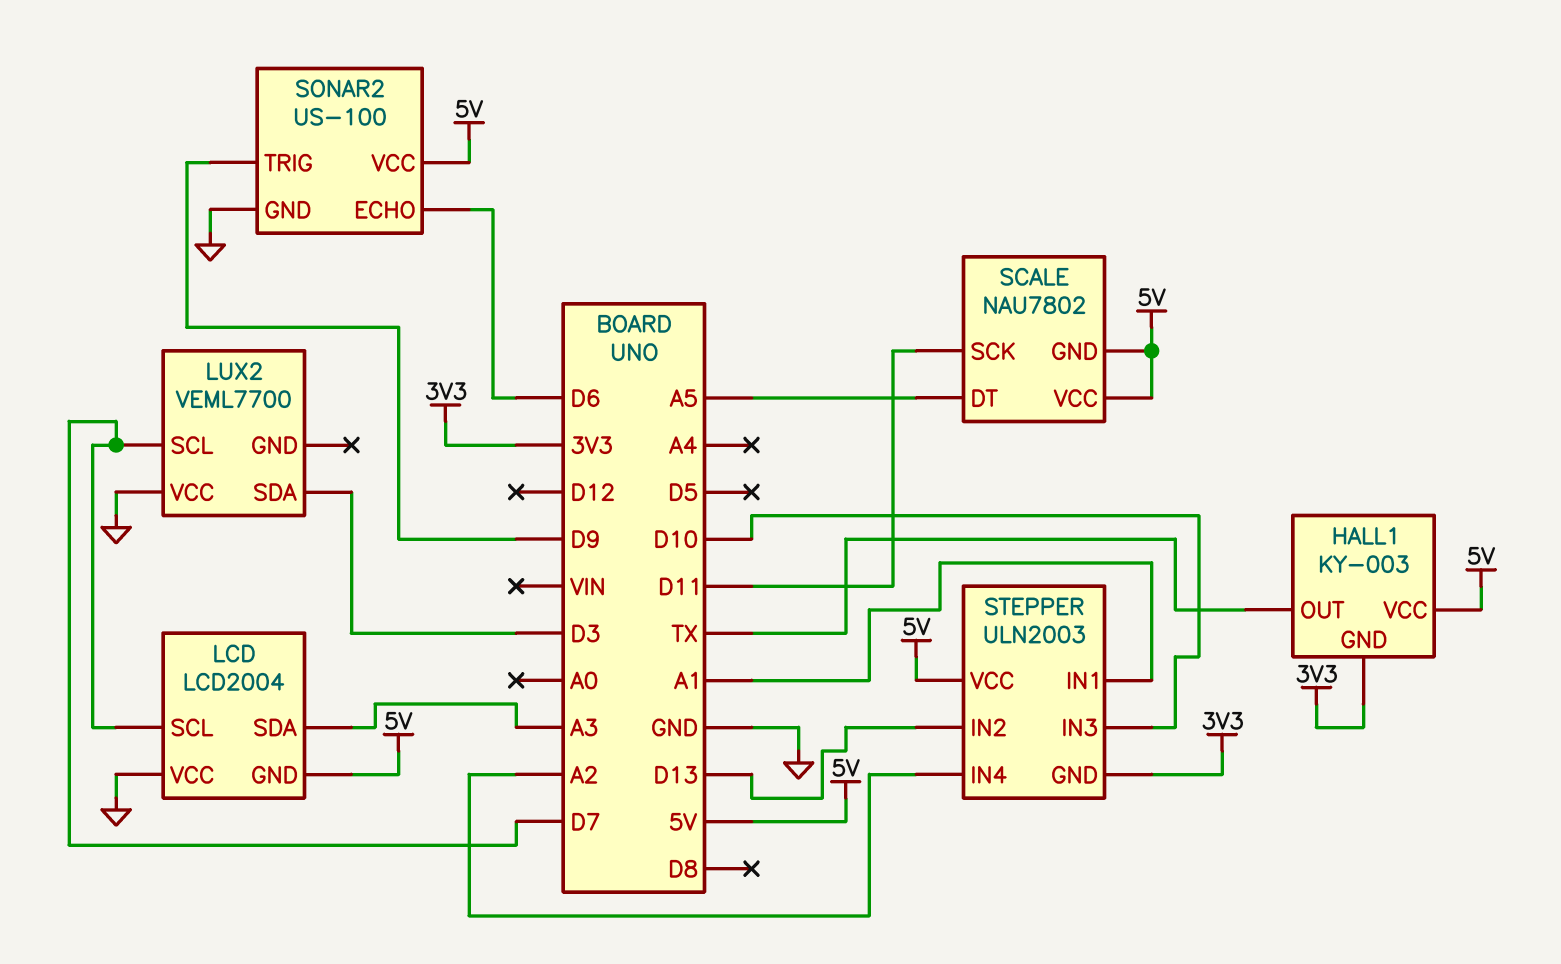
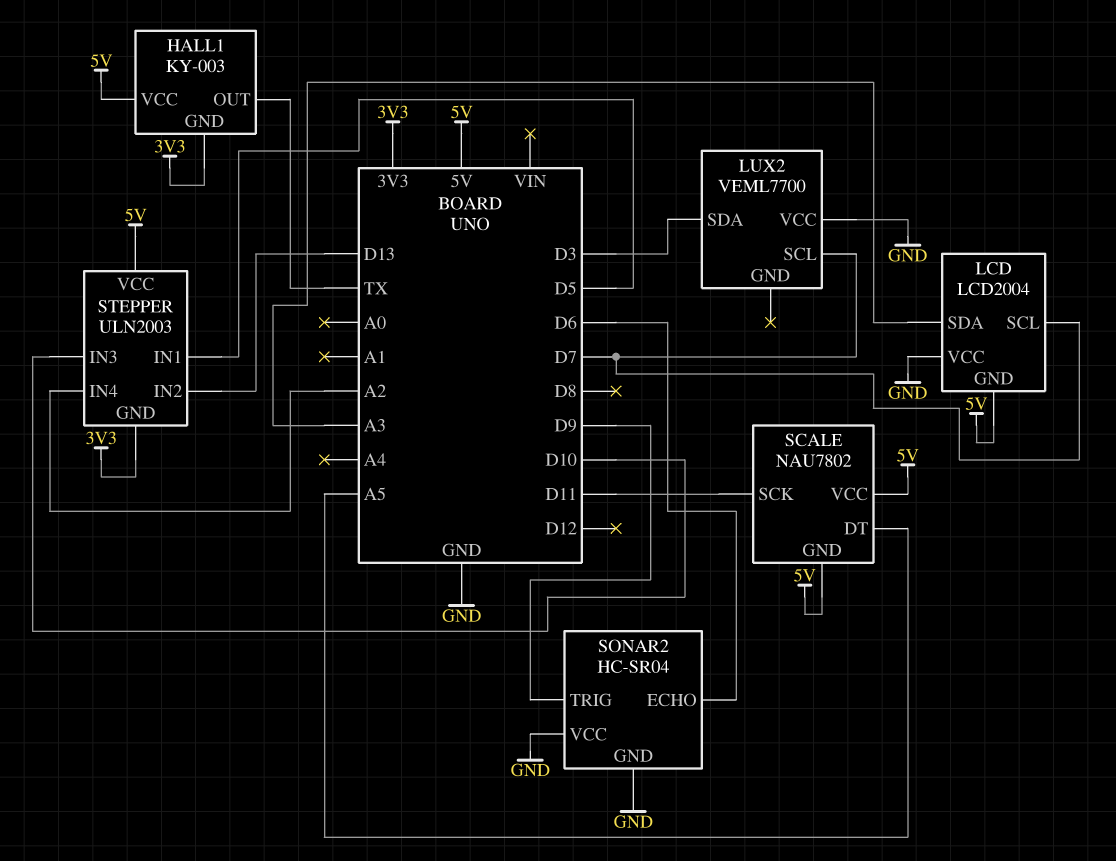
SONAR2: US-100 -> HC-SR04
SONAR2 pin VCC: 5V -> GND
STEPPER pin IN1: A1 -> D5

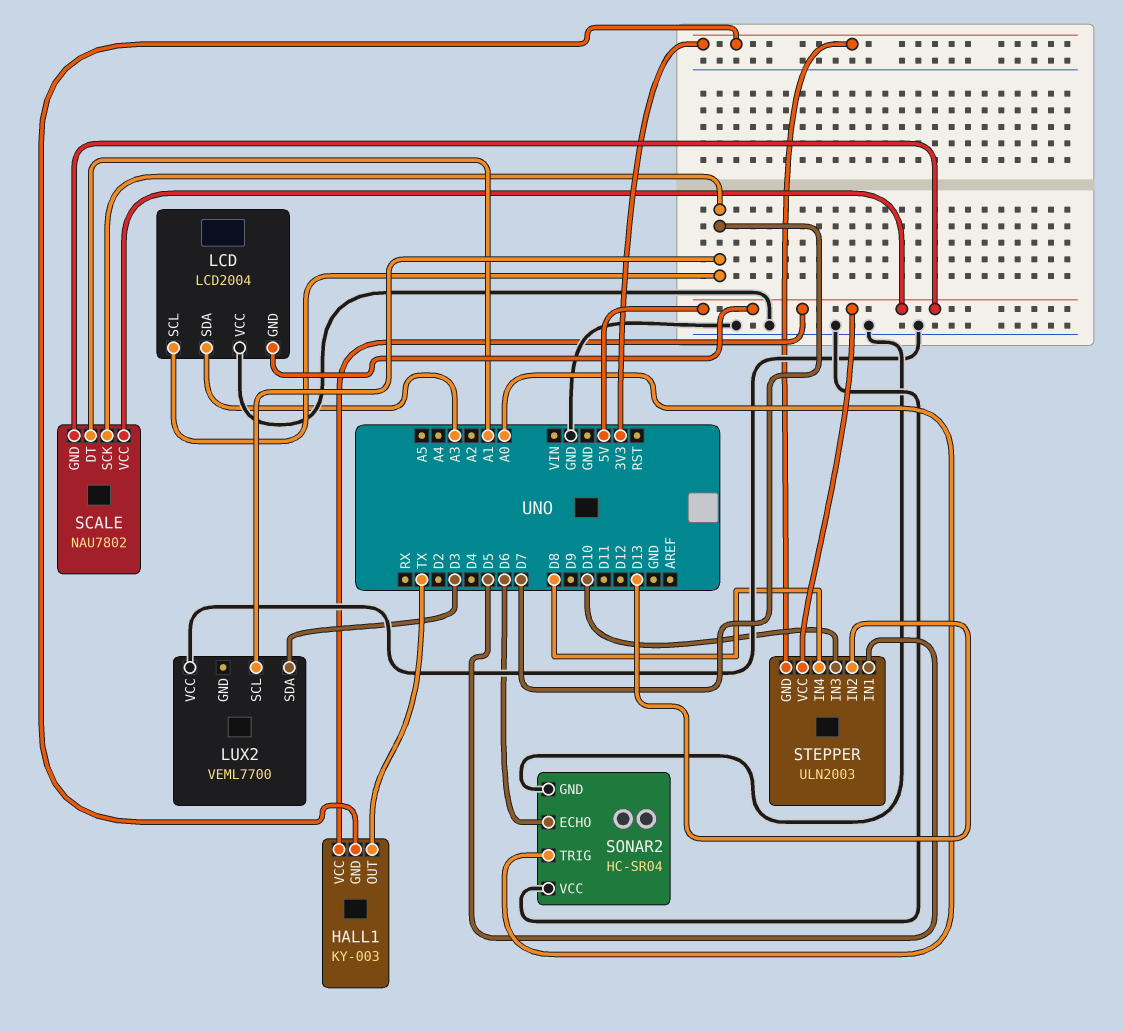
SCALE pin DT: A5 -> A1
SCALE pin SCK: D11 -> D7
SONAR2 pin TRIG: D9 -> A0
STEPPER pin IN4: A2 -> D8

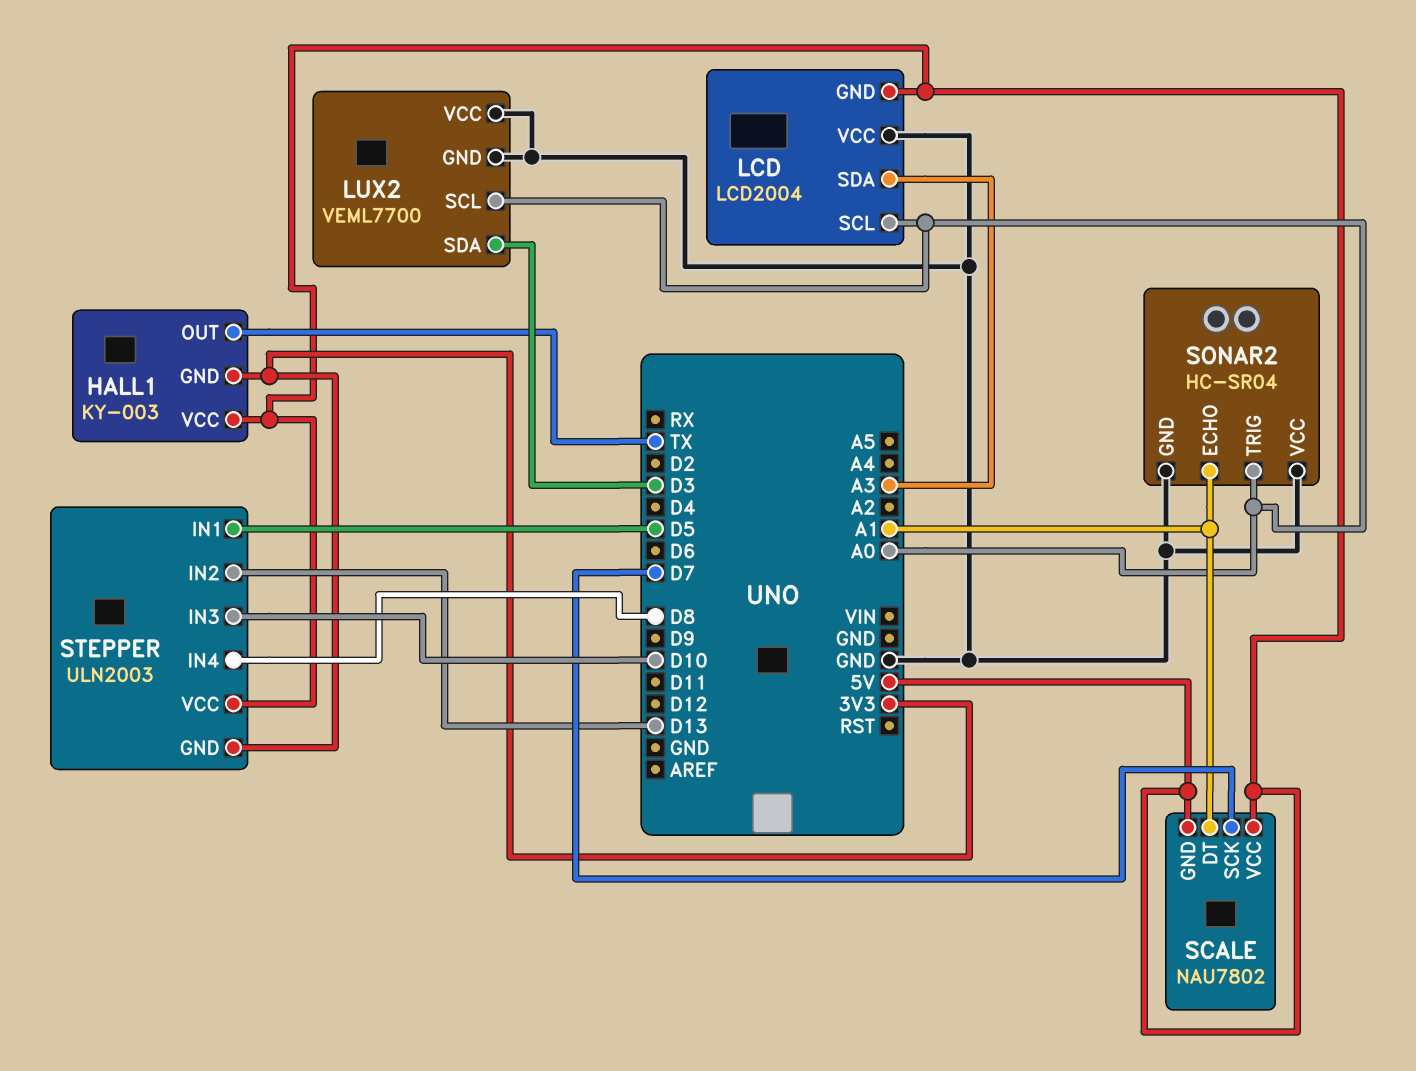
LCD pin SCL: D7 -> A0
LUX2 pin GND: none -> GND
LUX2 pin SCL: D7 -> A0
SONAR2 pin ECHO: D6 -> A1

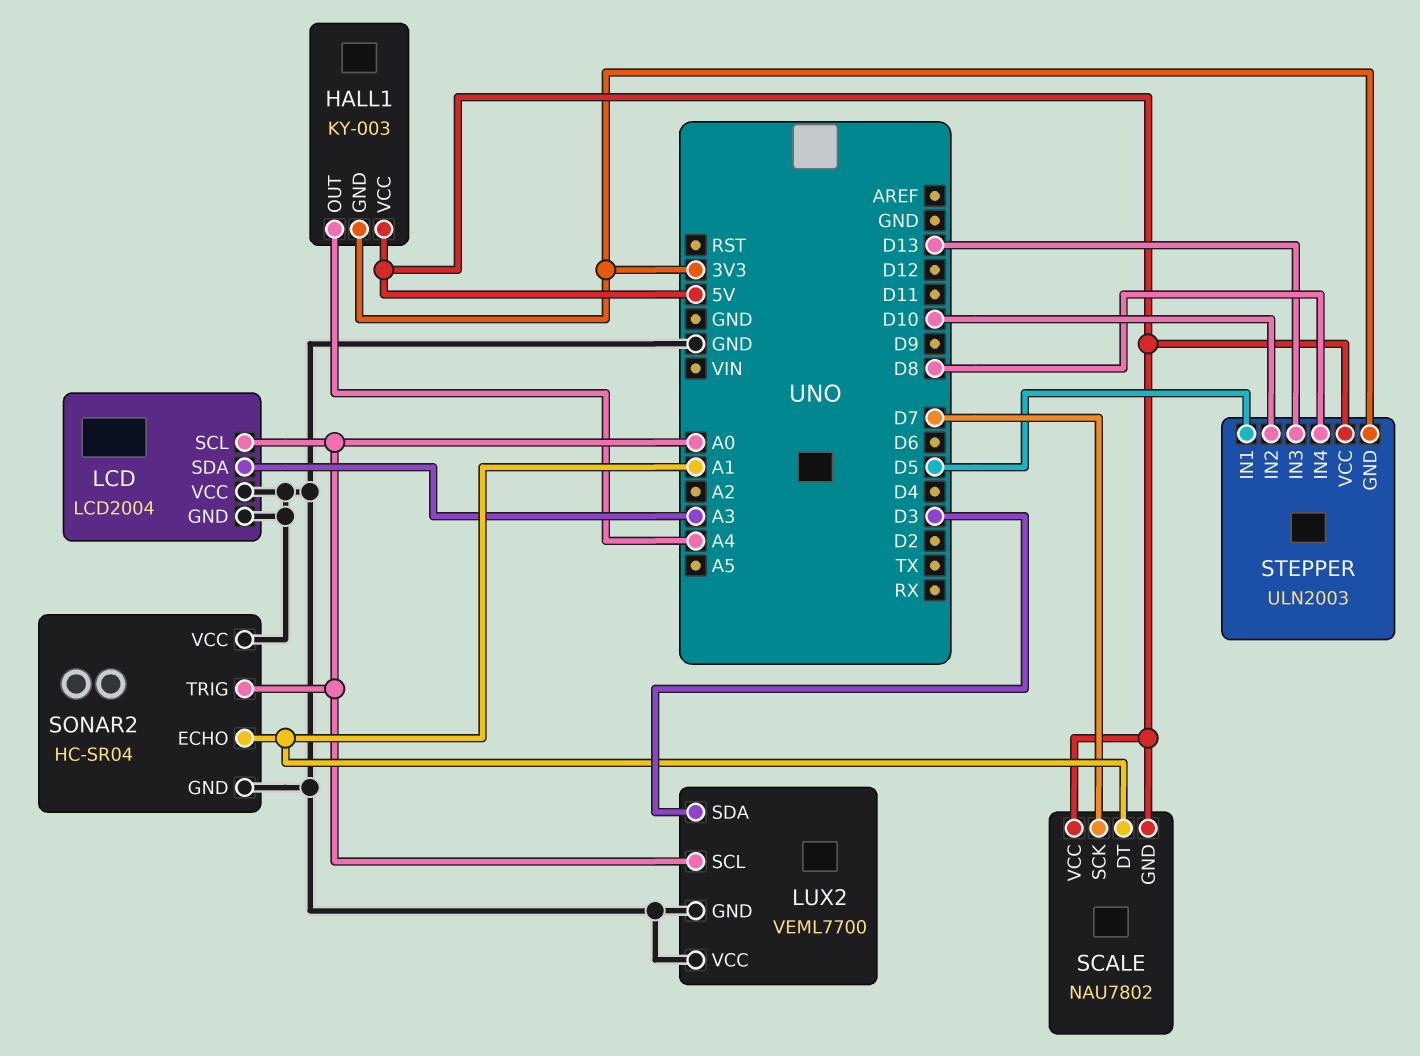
HALL1 pin OUT: TX -> A4
LCD pin GND: 5V -> GND
STEPPER pin IN2: D13 -> D10
STEPPER pin IN3: D10 -> D13

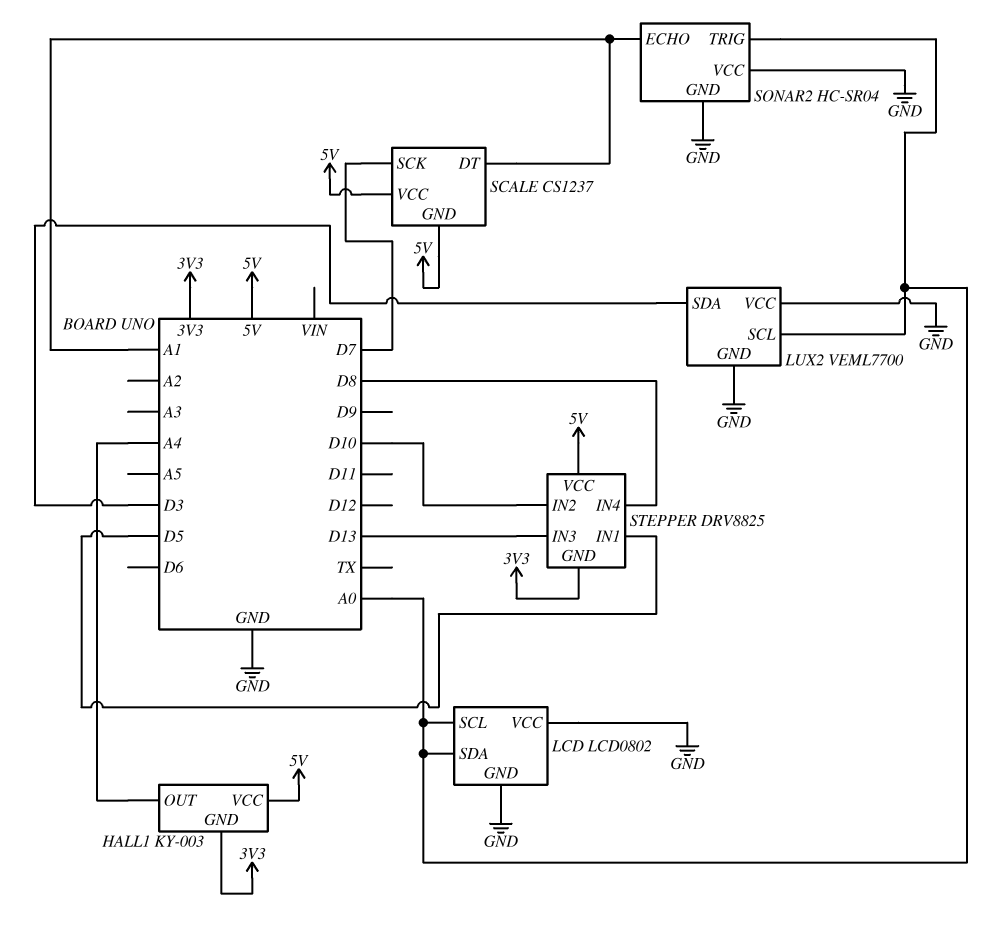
LCD: LCD2004 -> LCD0802
LCD pin SDA: A3 -> A0
SCALE: NAU7802 -> CS1237
STEPPER: ULN2003 -> DRV8825

